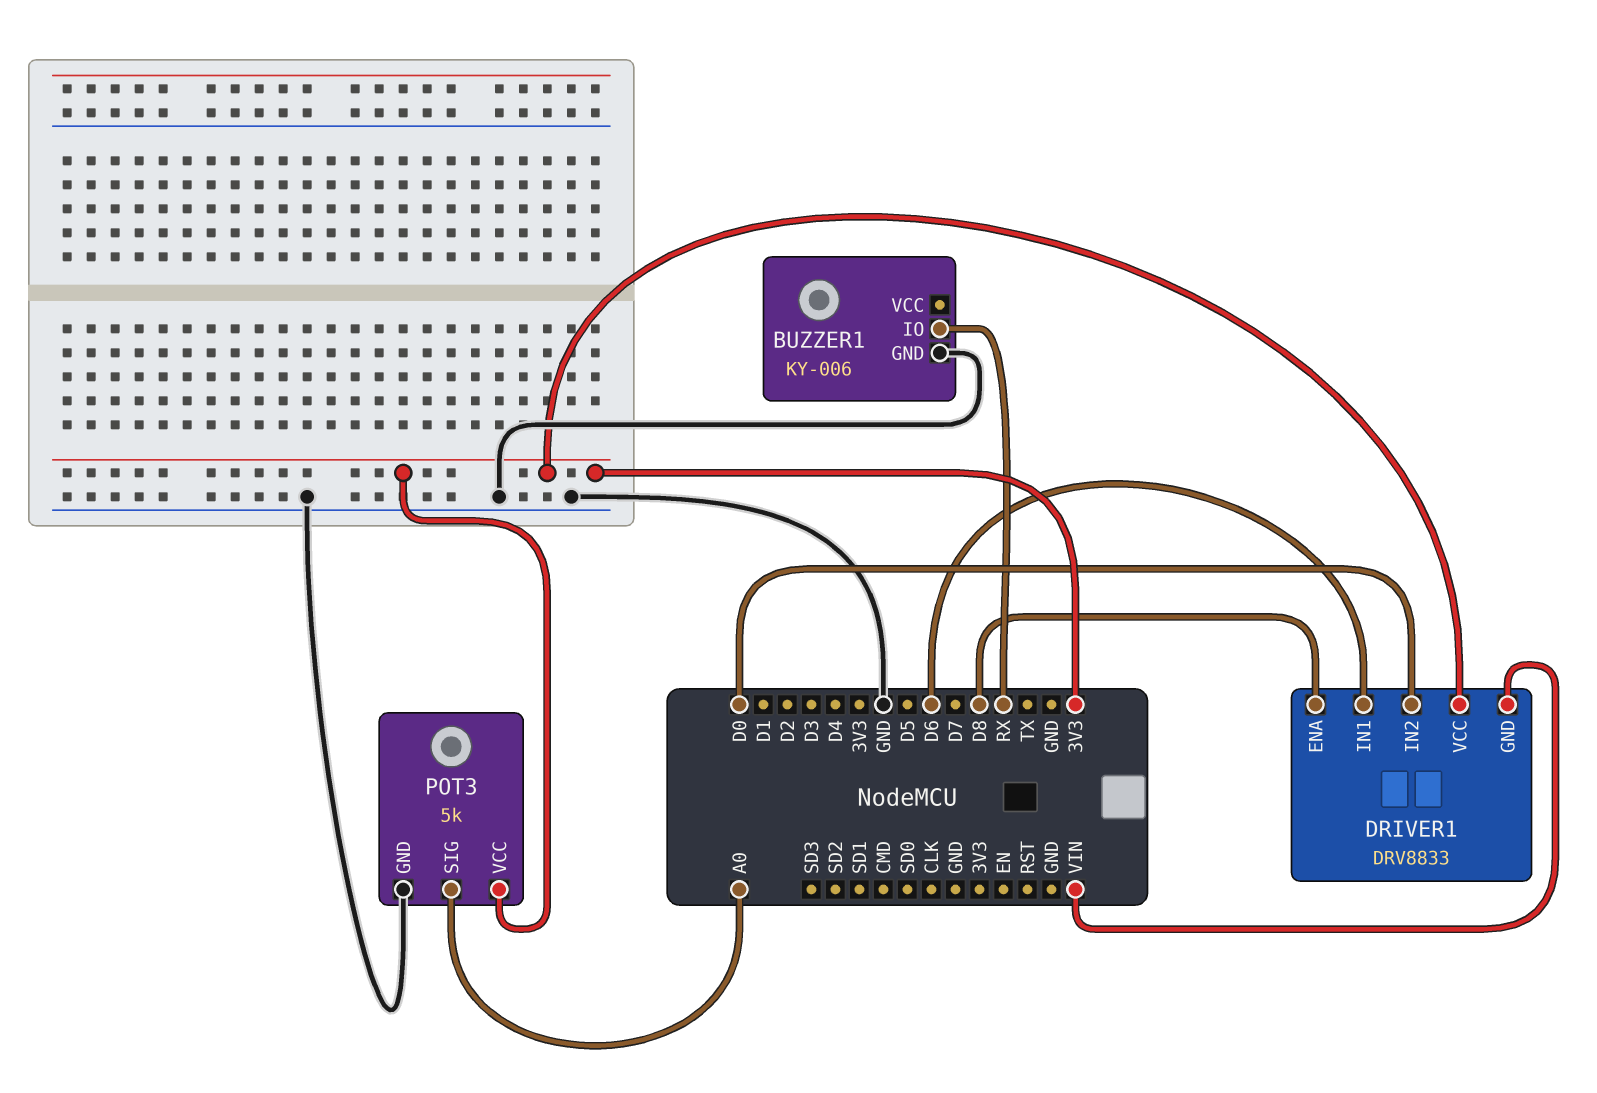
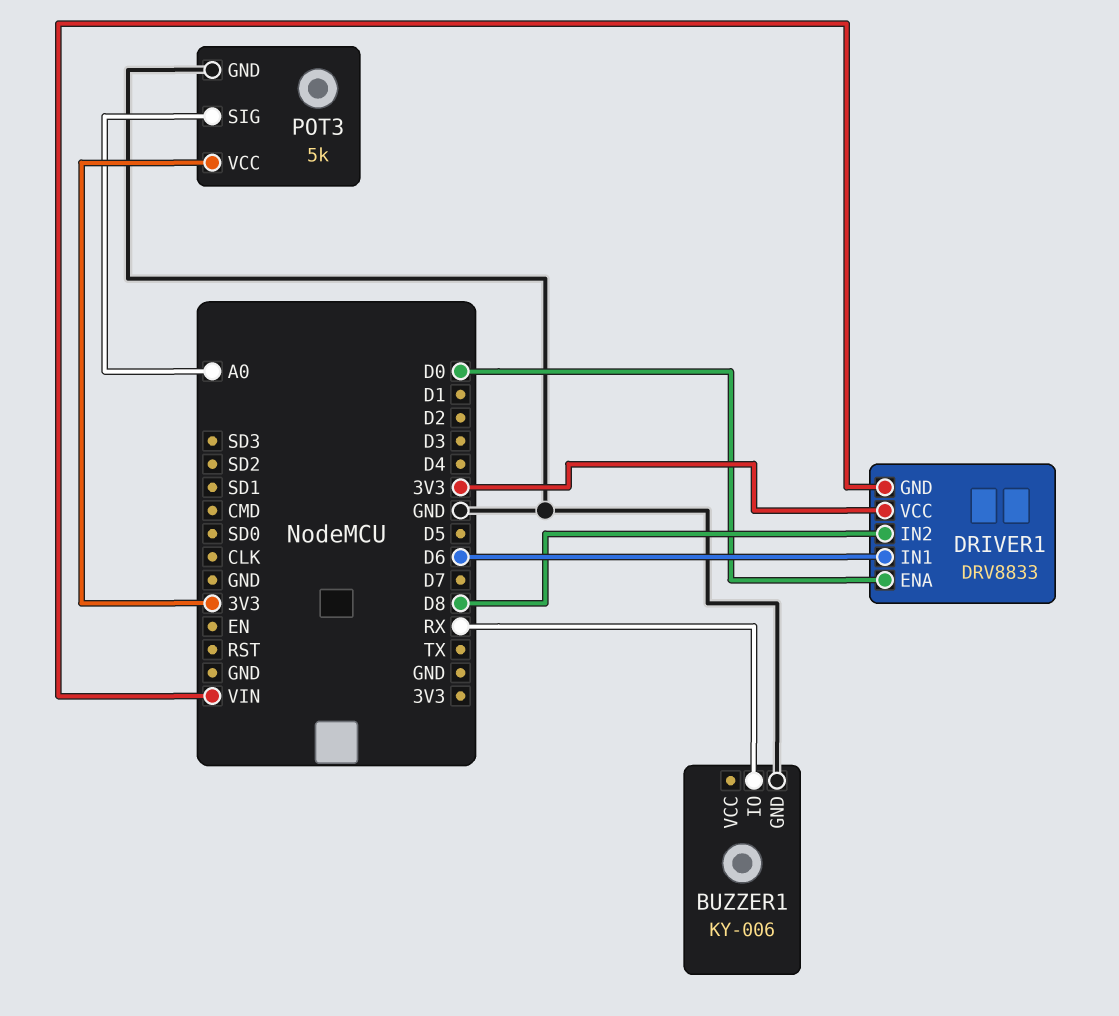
DRIVER1 pin ENA: D8 -> D0
DRIVER1 pin IN2: D0 -> D8

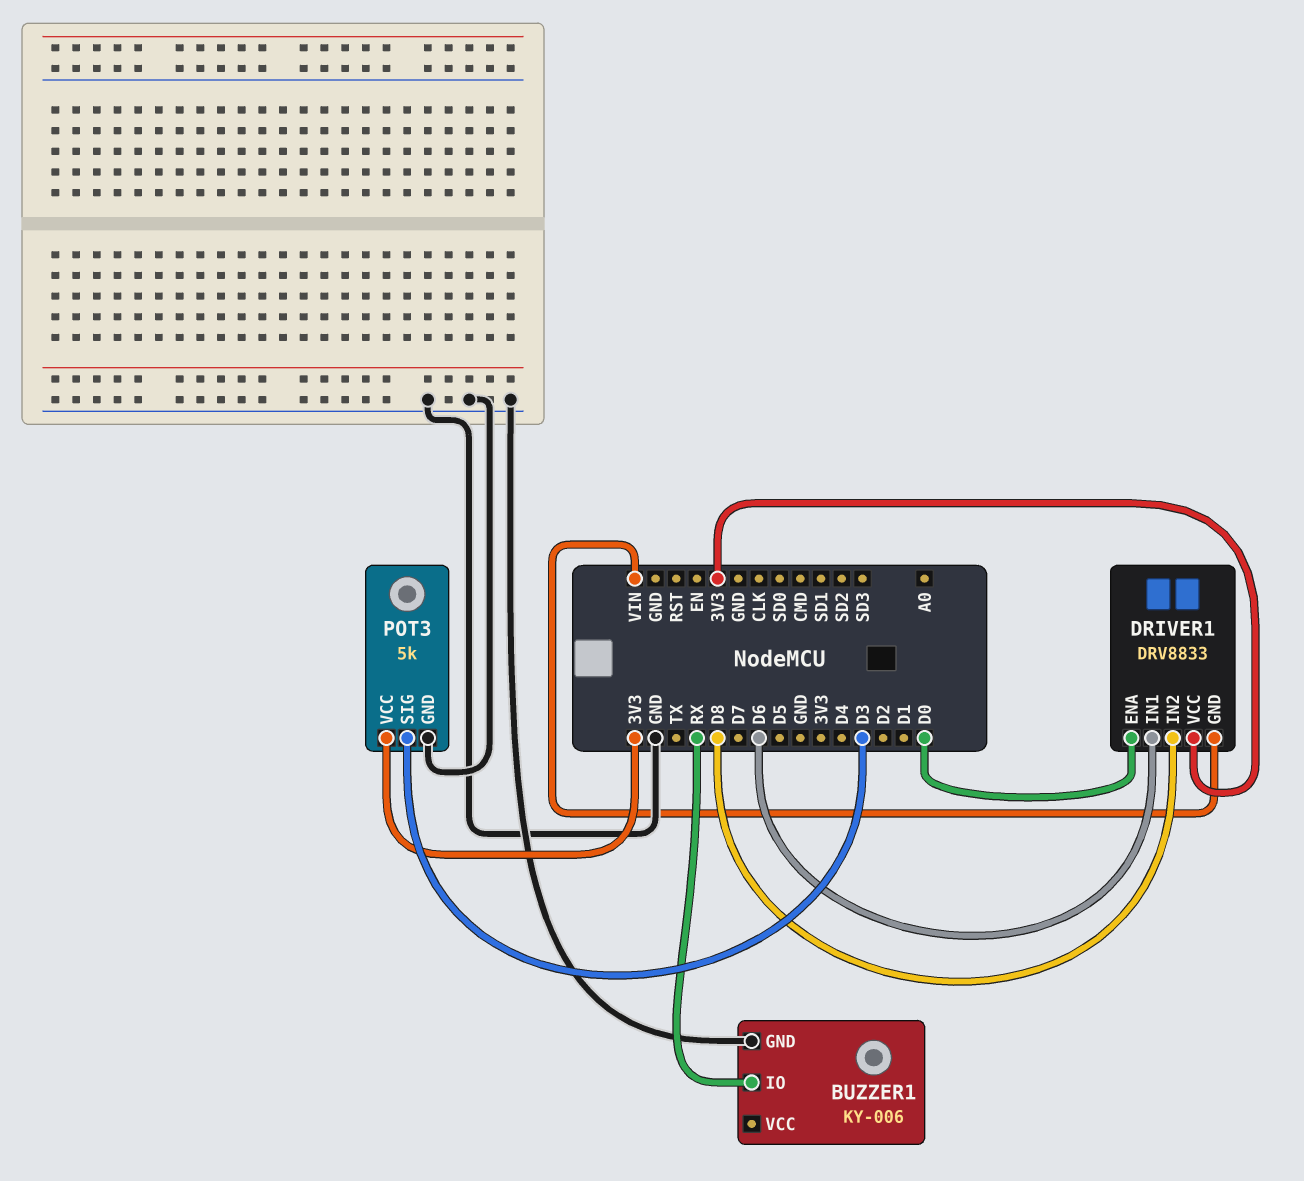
POT3 pin SIG: A0 -> D3

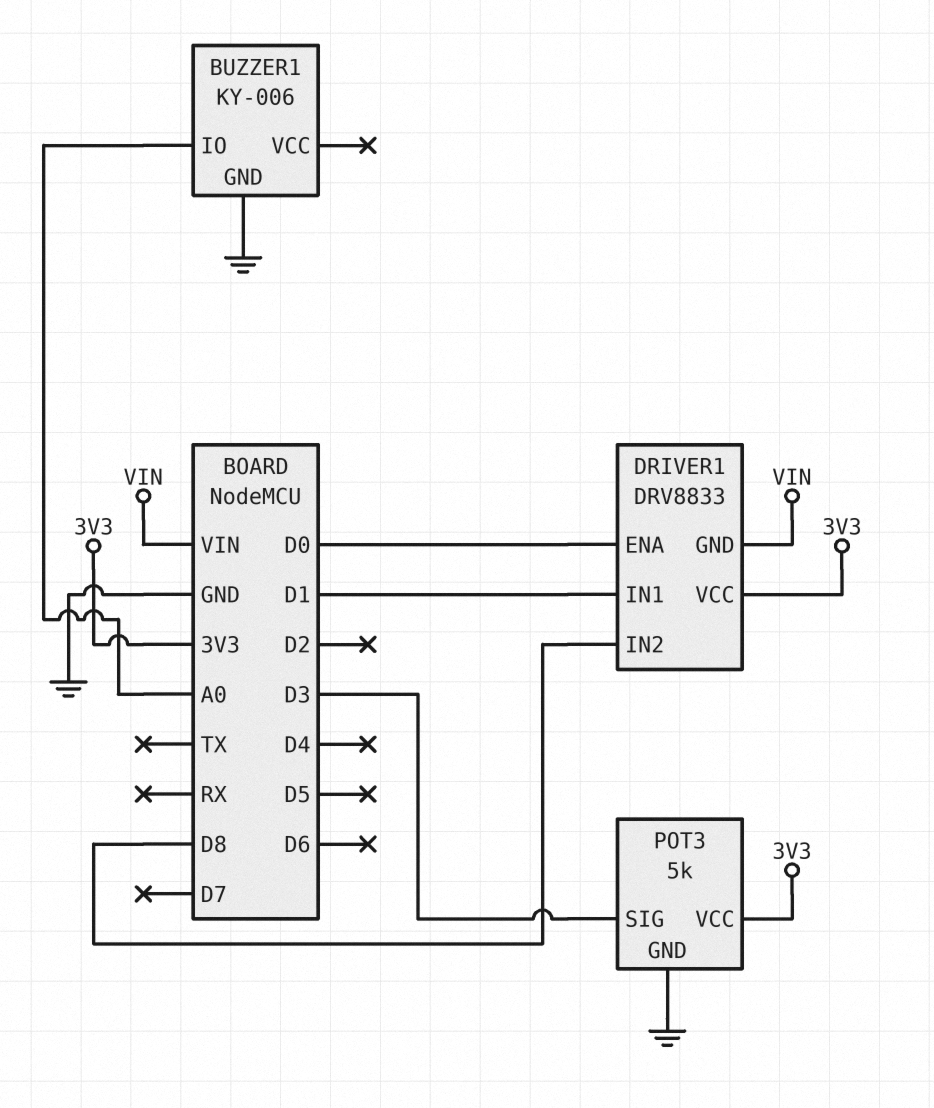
BUZZER1 pin IO: RX -> A0
DRIVER1 pin IN1: D6 -> D1

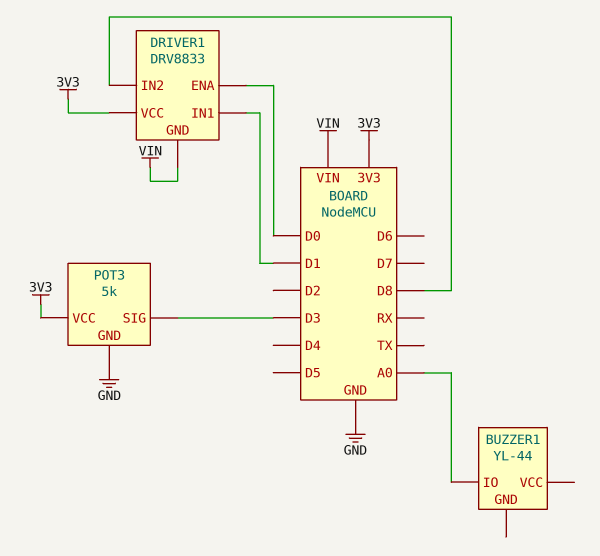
BUZZER1: KY-006 -> YL-44
BUZZER1 pin GND: GND -> none

